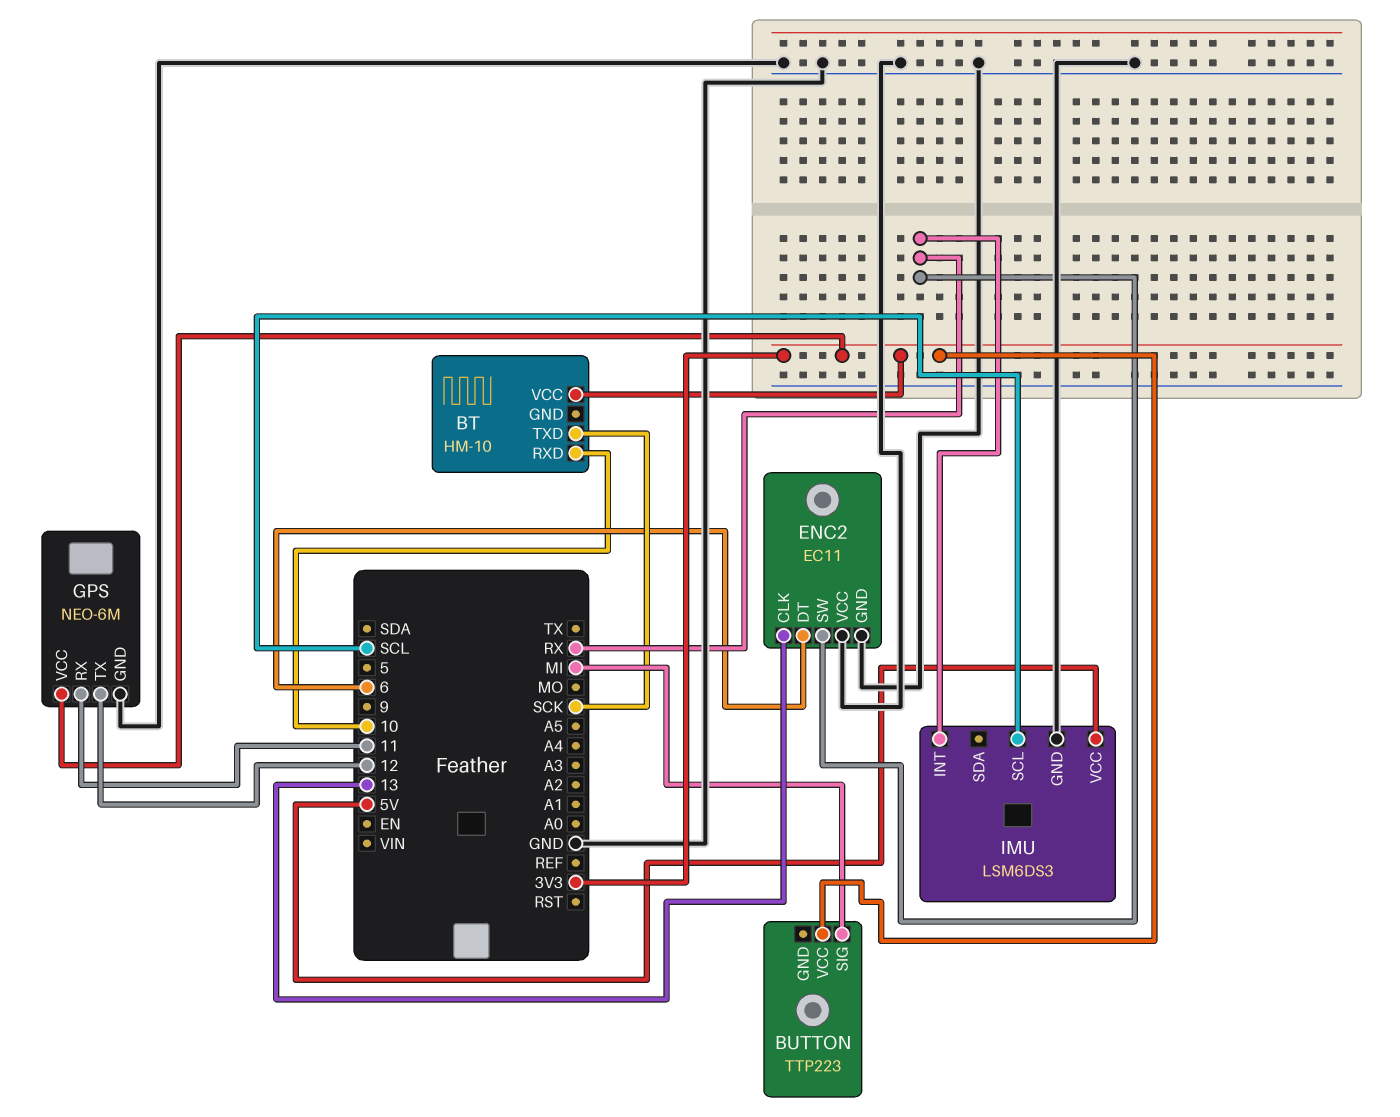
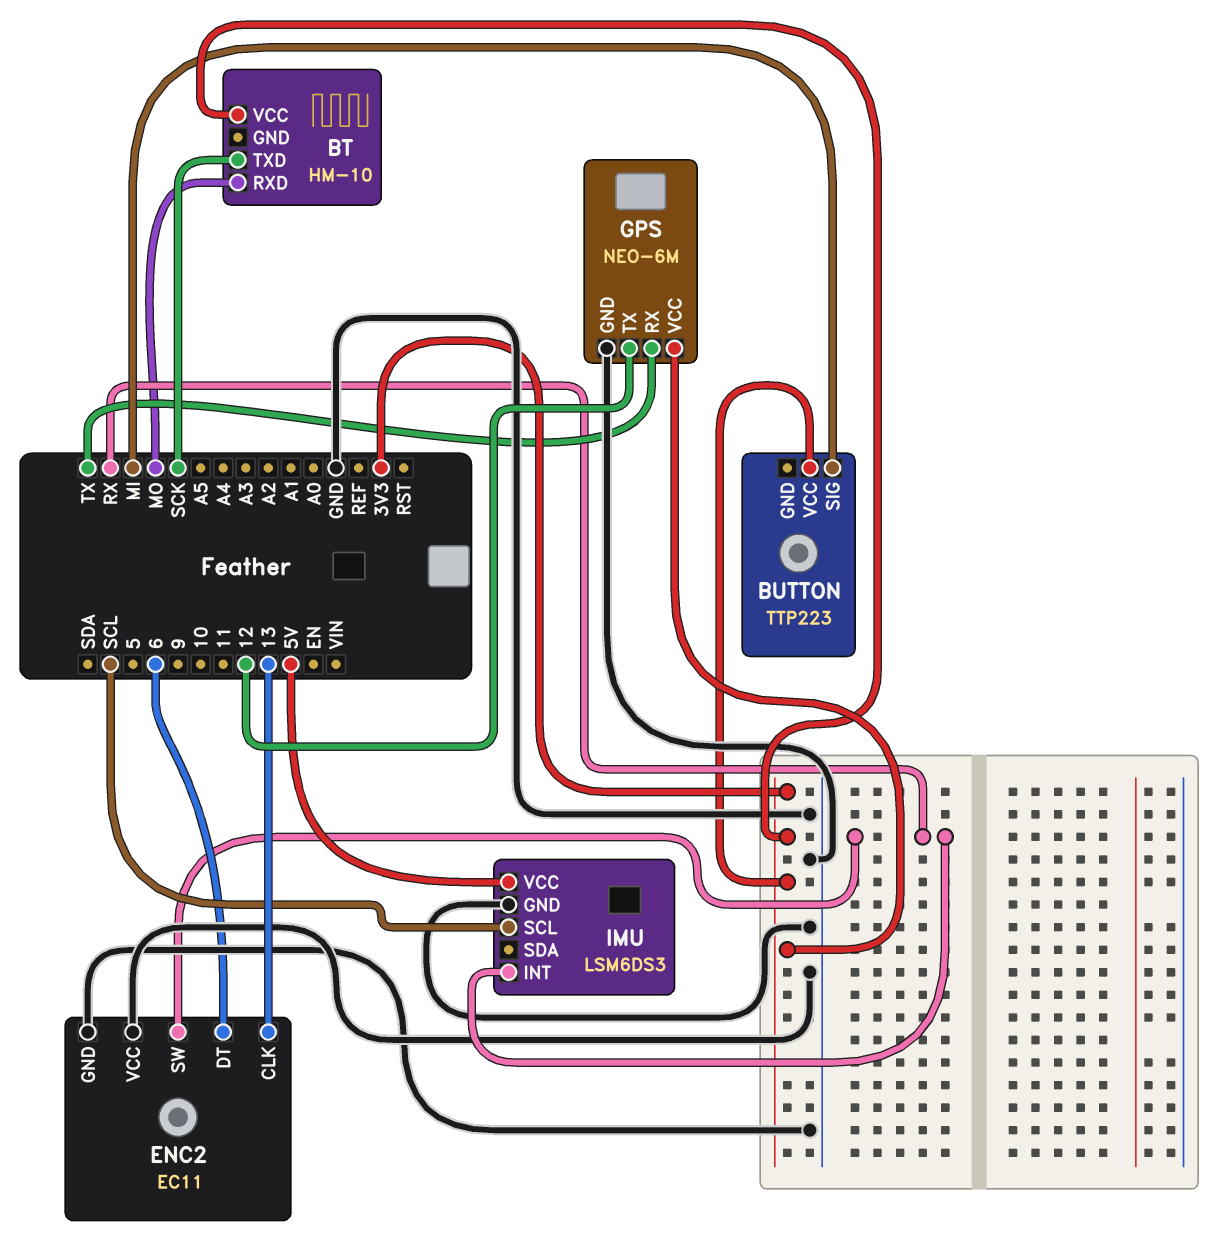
BT pin RXD: 10 -> MO
GPS pin RX: 11 -> TX

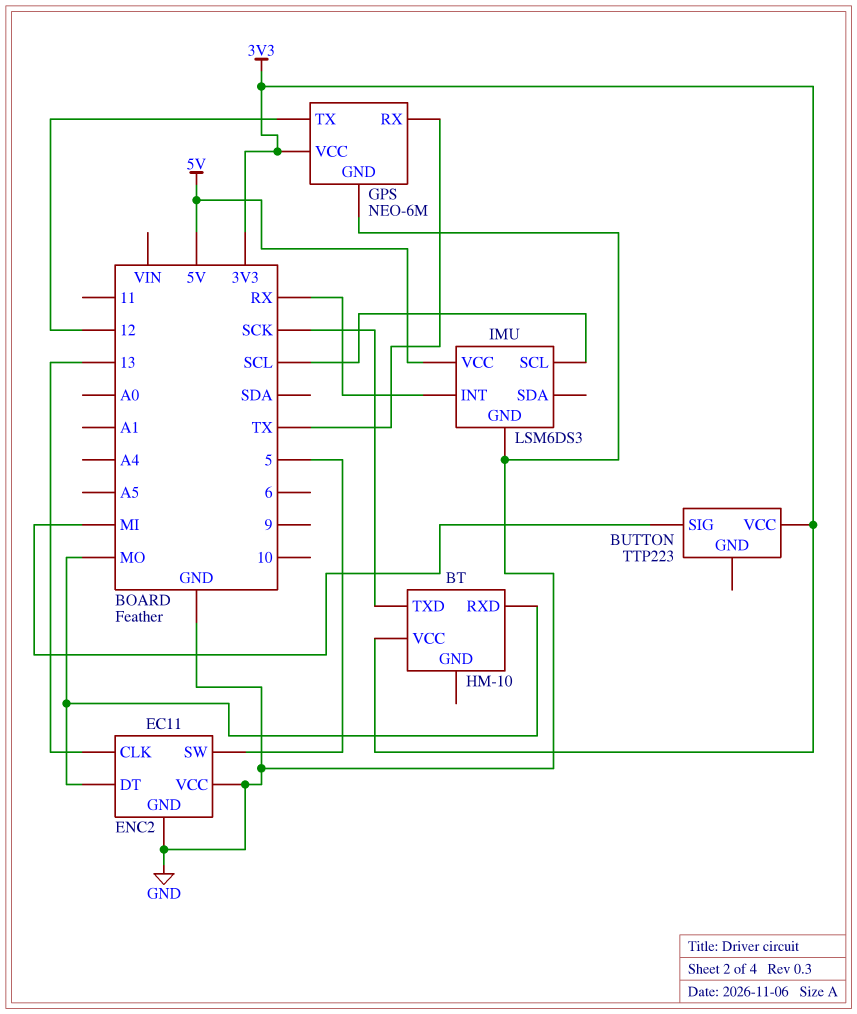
ENC2 pin DT: 6 -> MO
ENC2 pin SW: RX -> 5

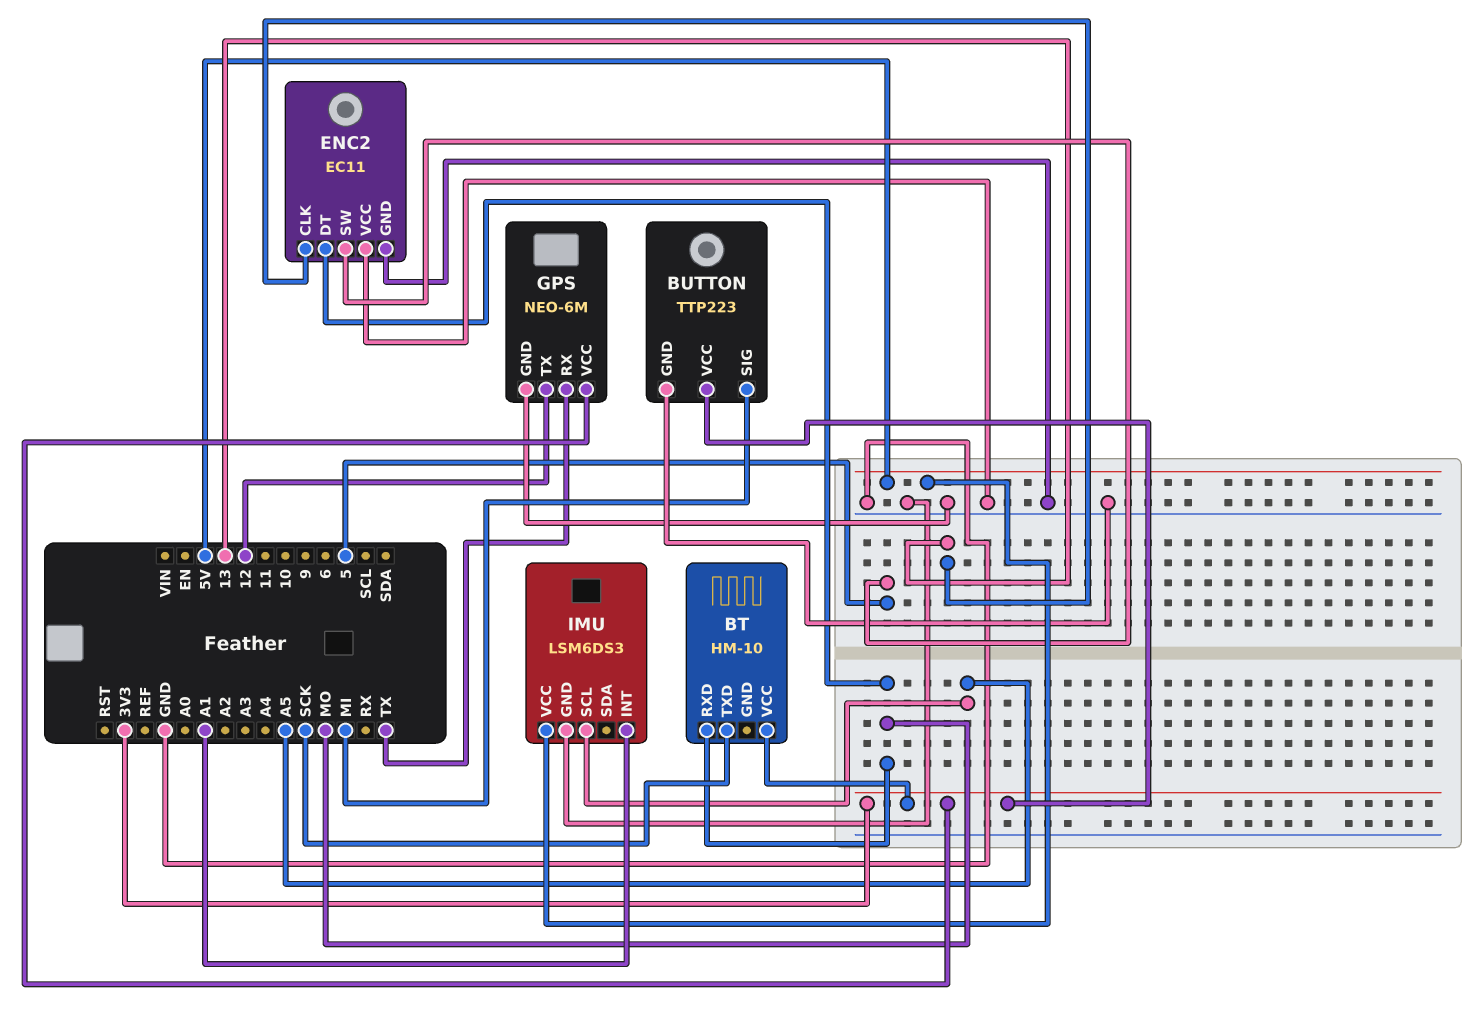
BUTTON pin GND: none -> GND
IMU pin INT: RX -> A1
IMU pin SCL: SCL -> A5

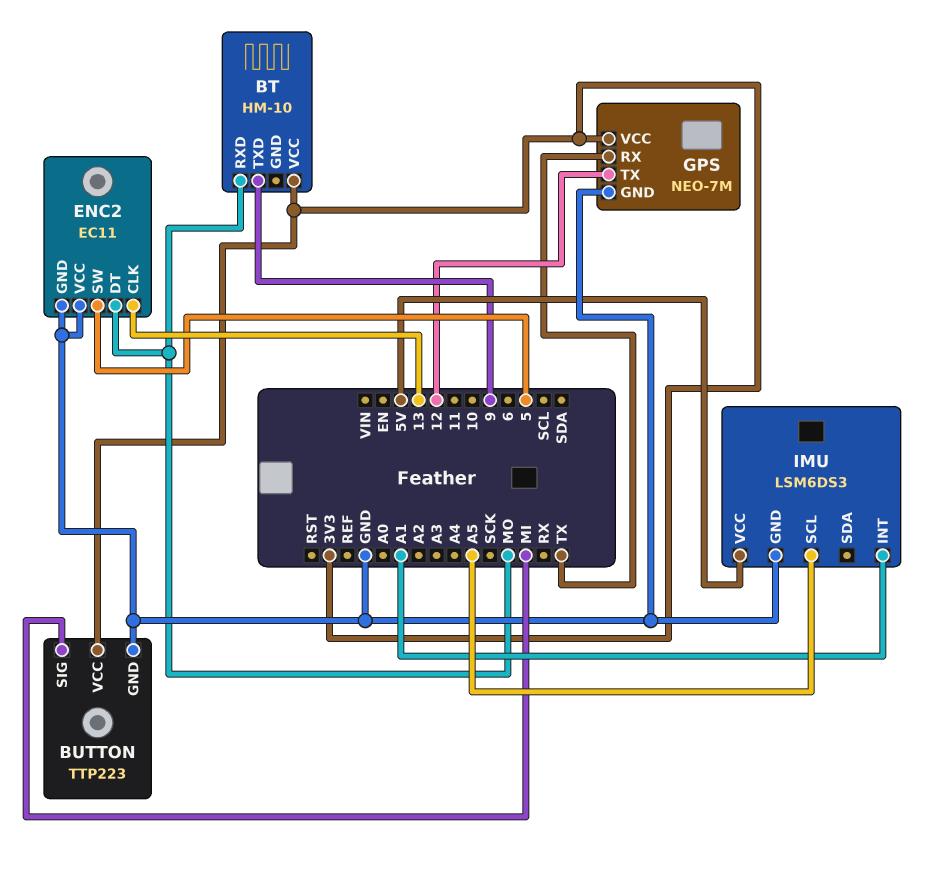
BT pin TXD: SCK -> 9
GPS: NEO-6M -> NEO-7M

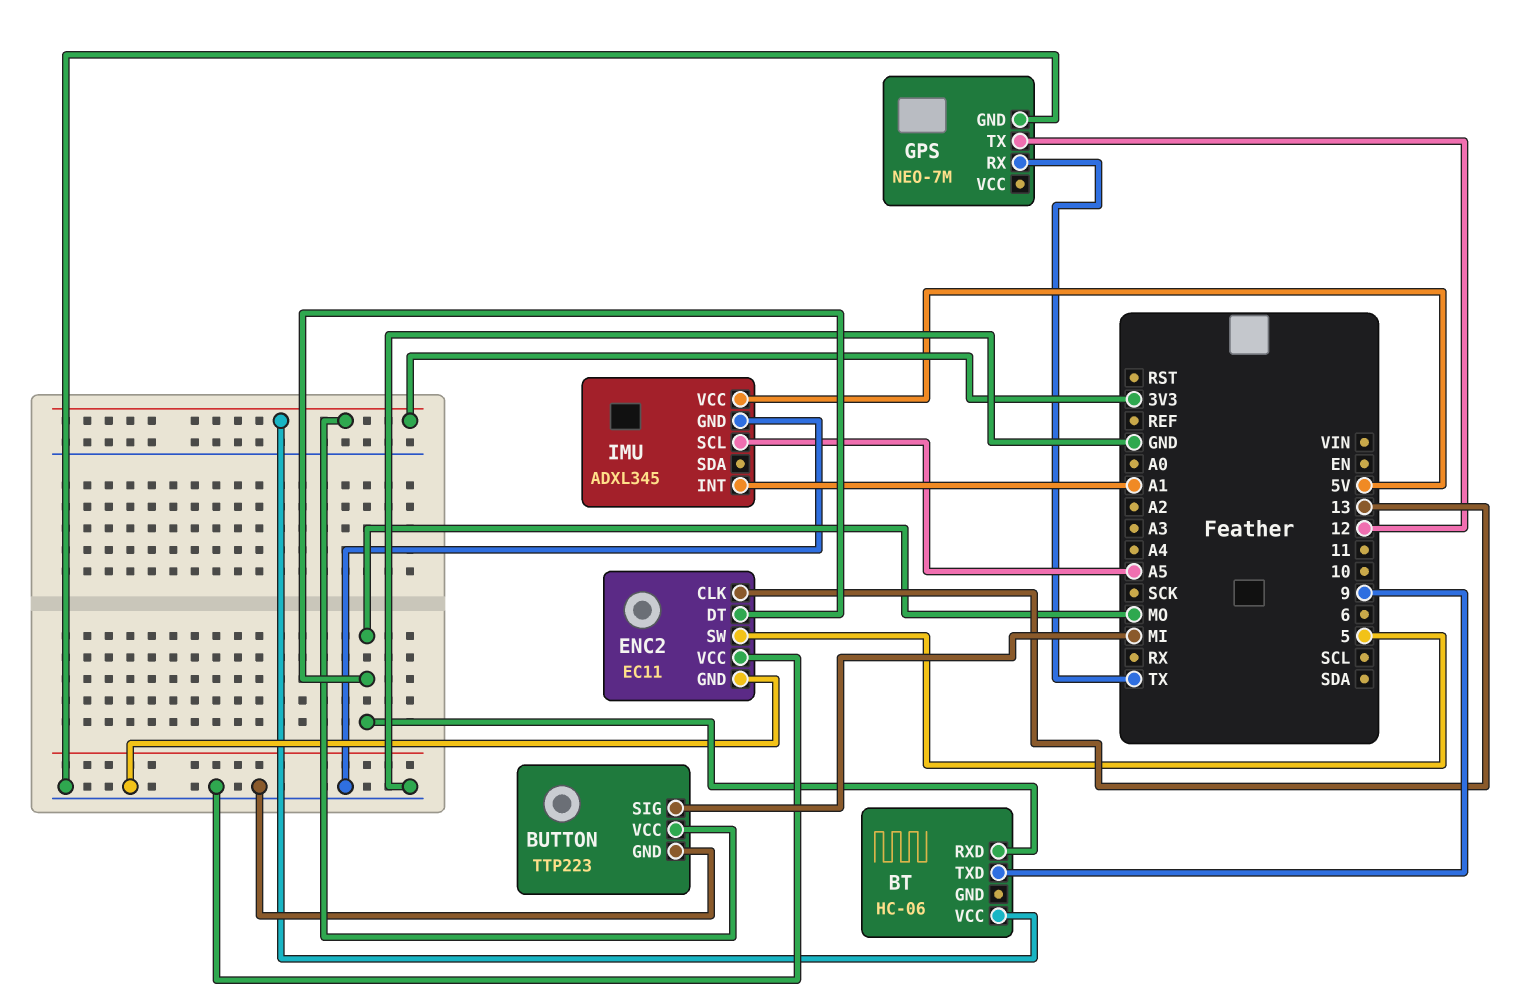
BT: HM-10 -> HC-06
GPS pin VCC: 3V3 -> none
IMU: LSM6DS3 -> ADXL345

